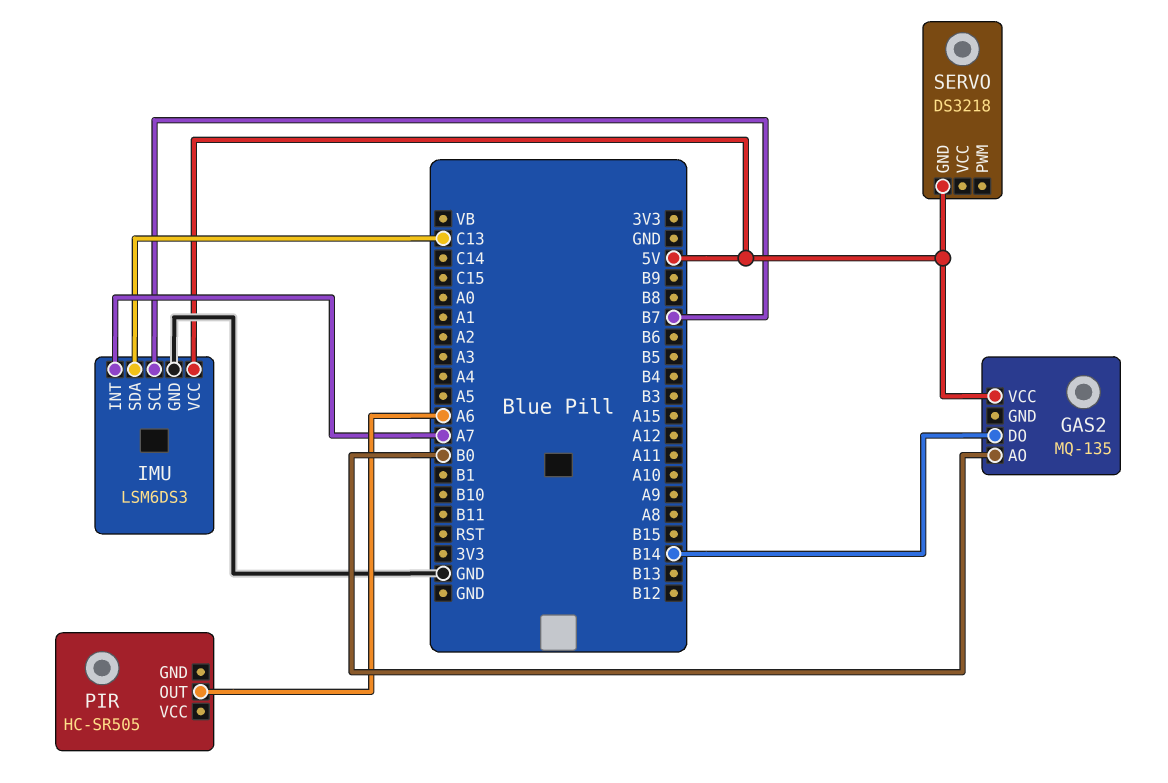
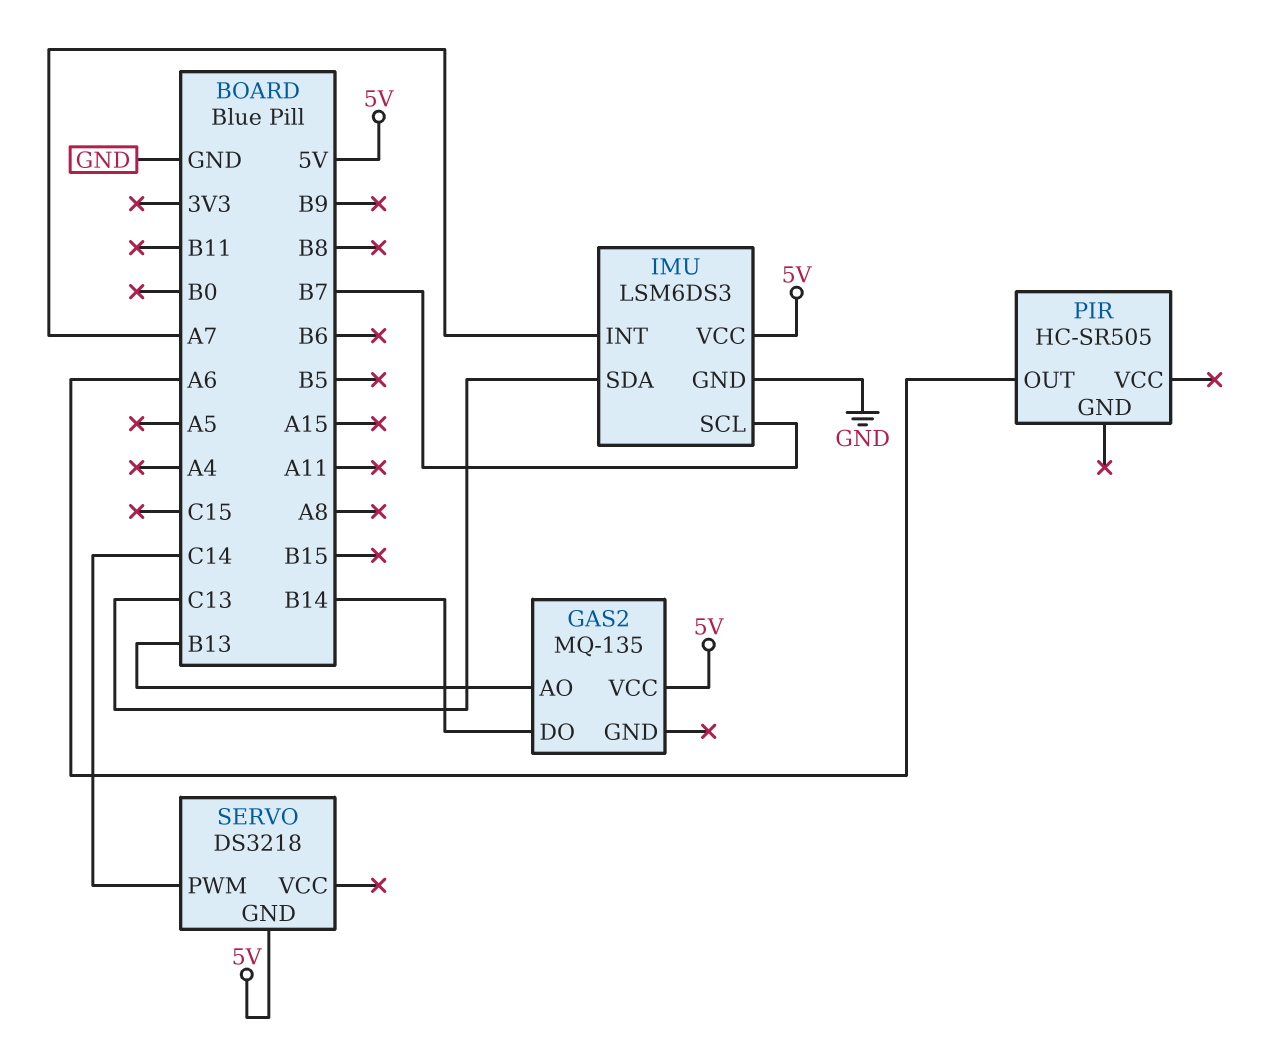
GAS2 pin AO: B0 -> B13
SERVO pin PWM: none -> C14

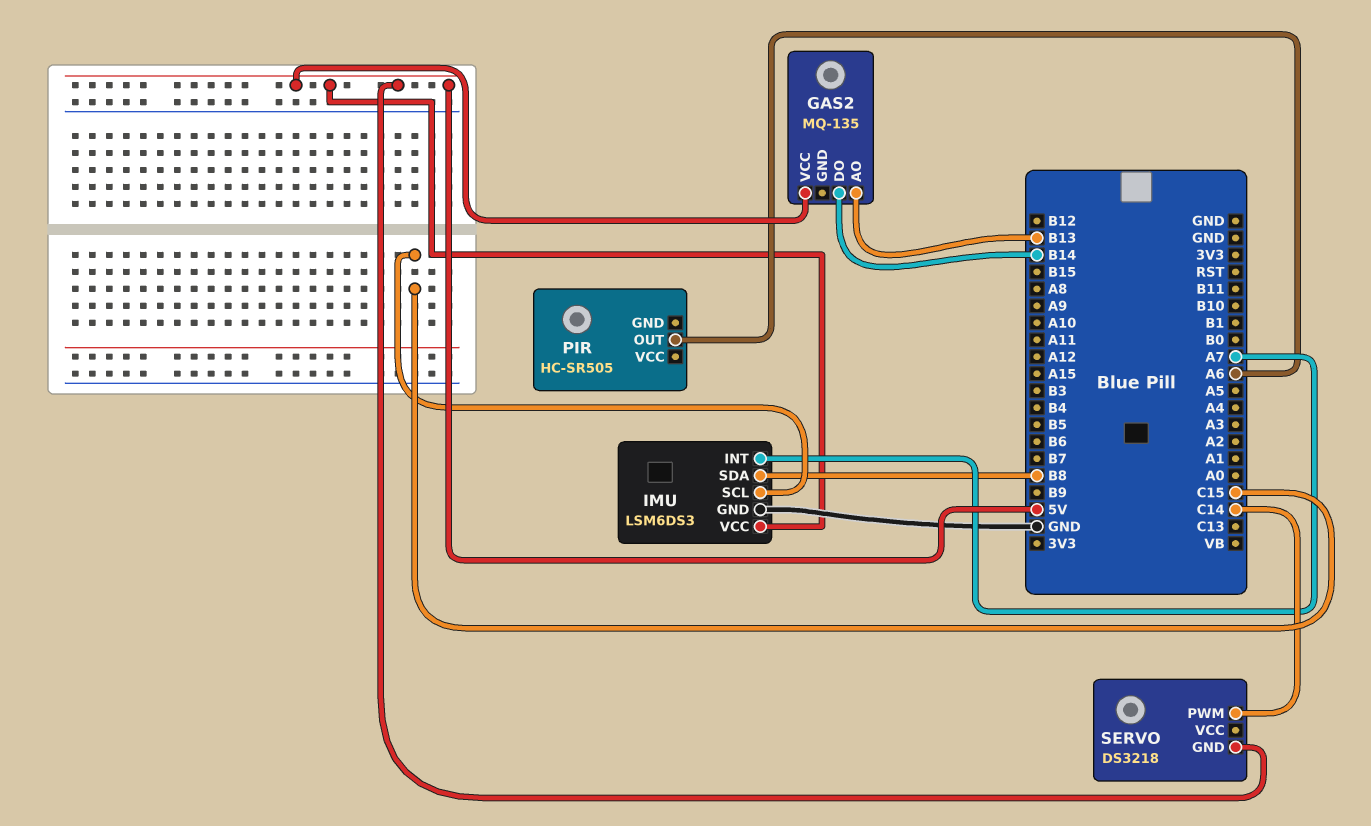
IMU pin SCL: B7 -> C15
IMU pin SDA: C13 -> B8

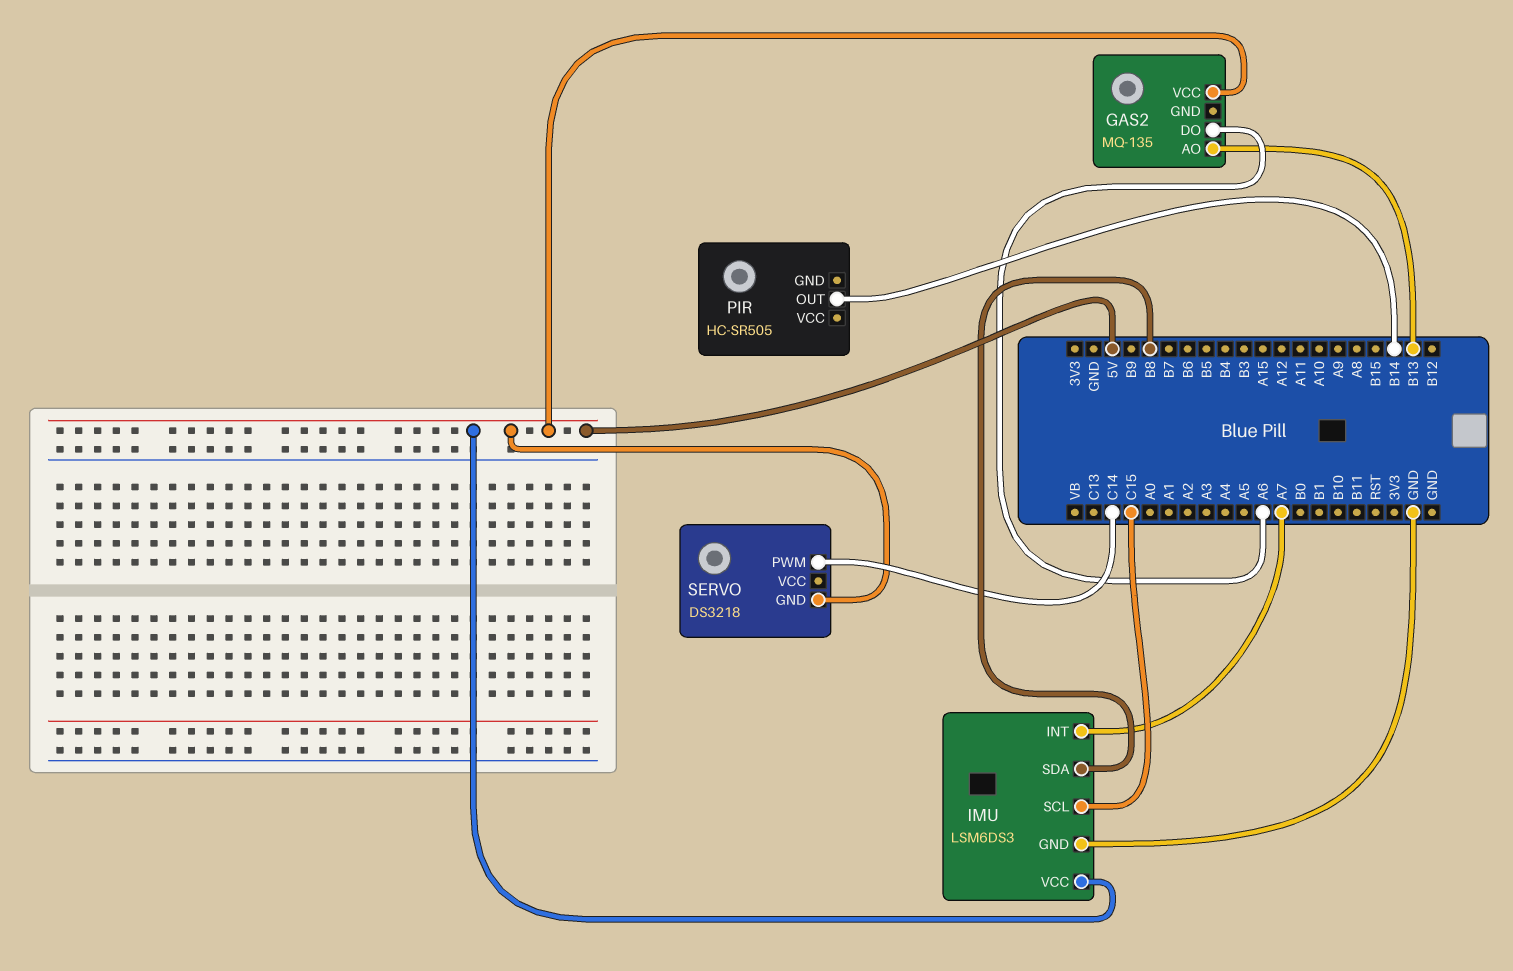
GAS2 pin DO: B14 -> A6
PIR pin OUT: A6 -> B14

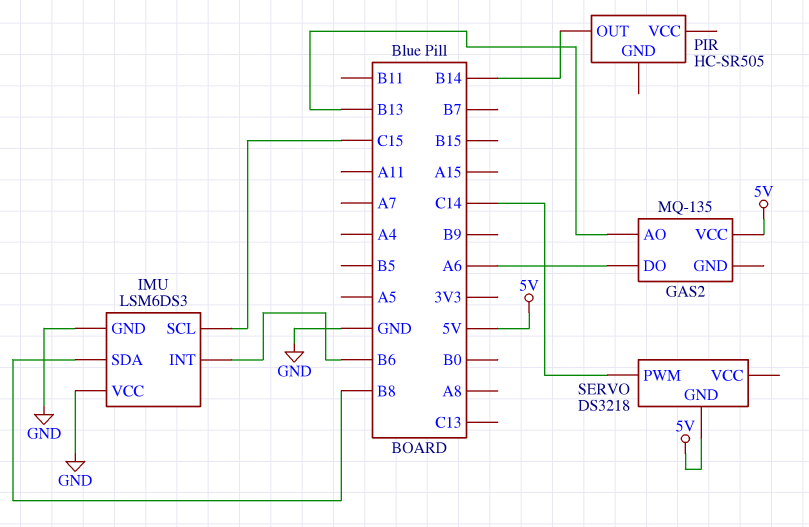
IMU pin INT: A7 -> B6
IMU pin VCC: 5V -> GND

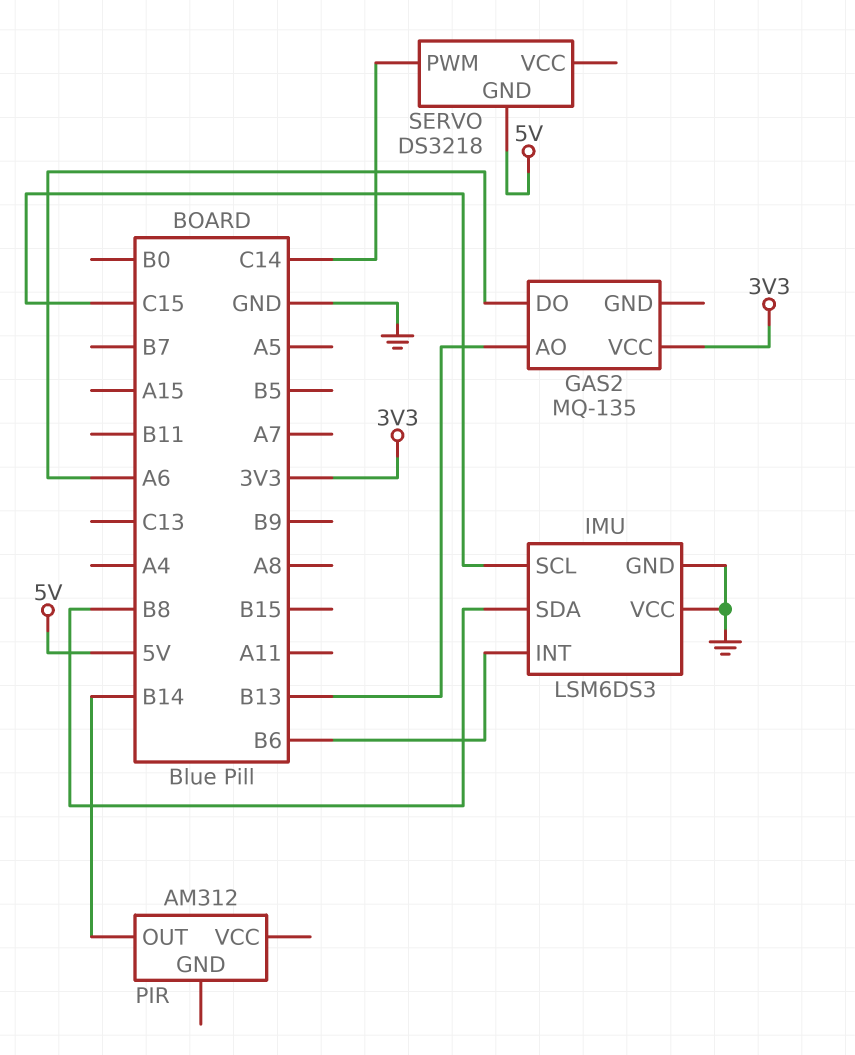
GAS2 pin VCC: 5V -> 3V3
PIR: HC-SR505 -> AM312

